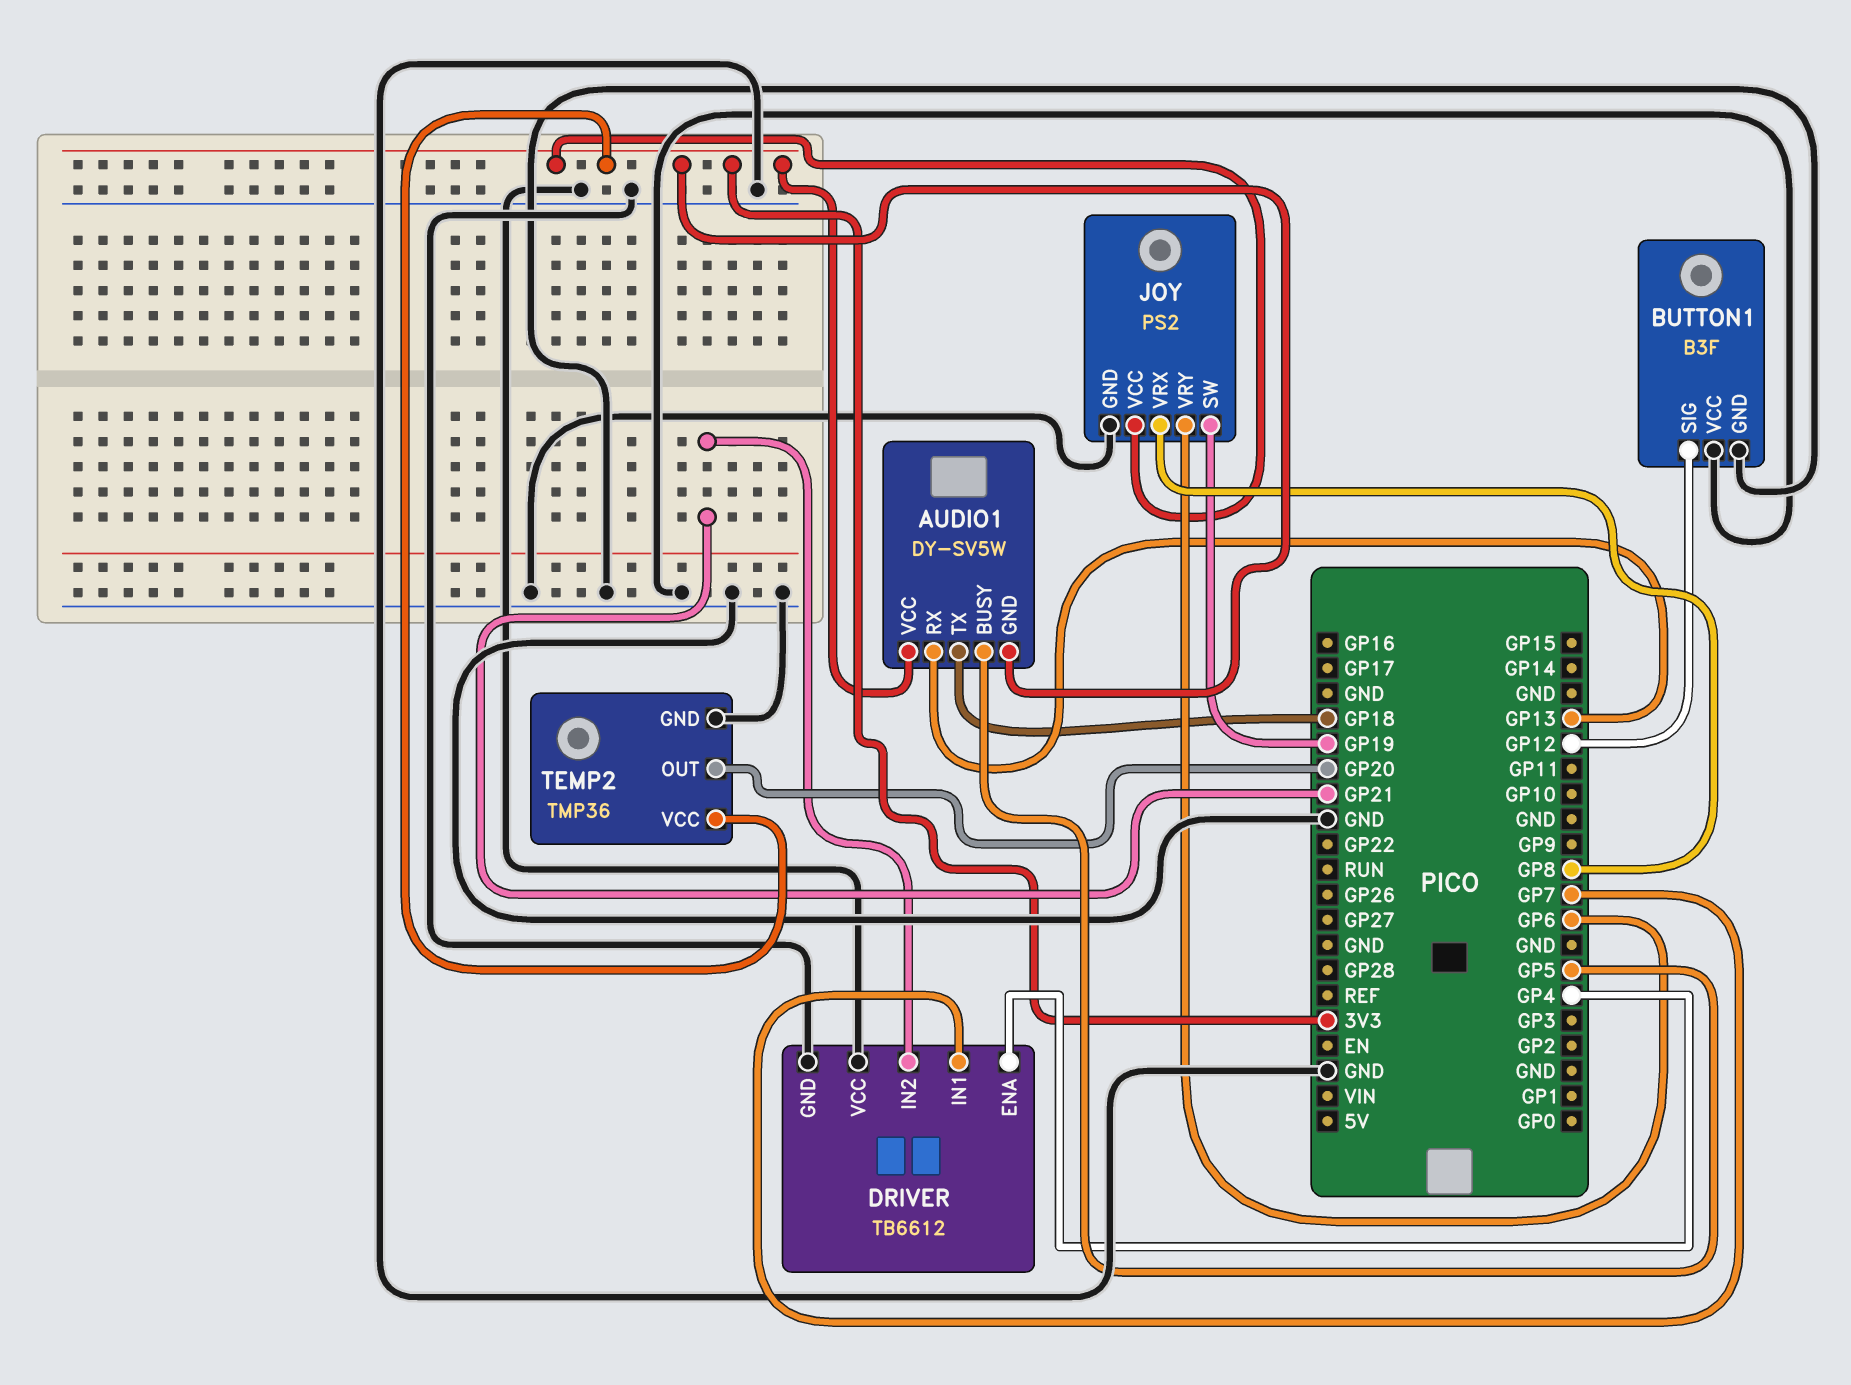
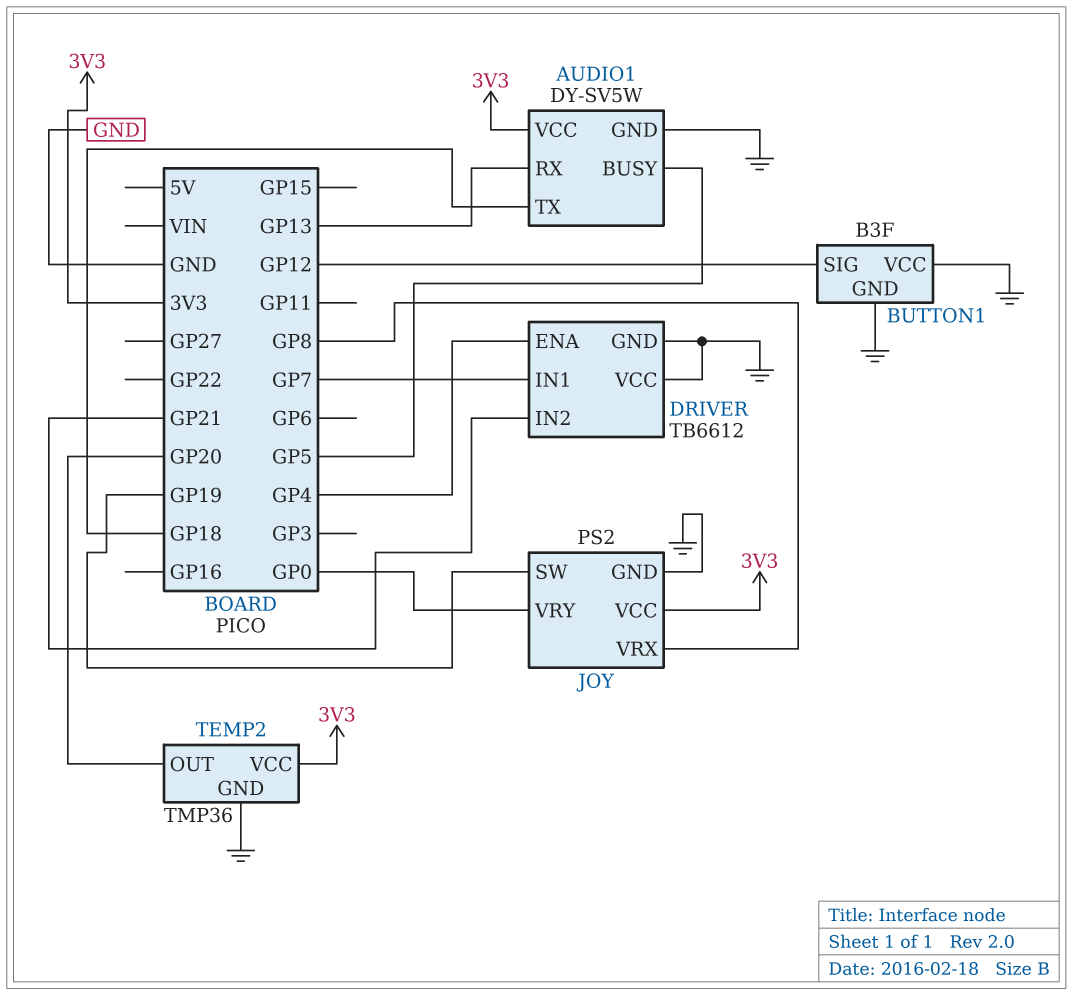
AUDIO1 pin GND: 3V3 -> GND
JOY pin VRY: GP6 -> GP0

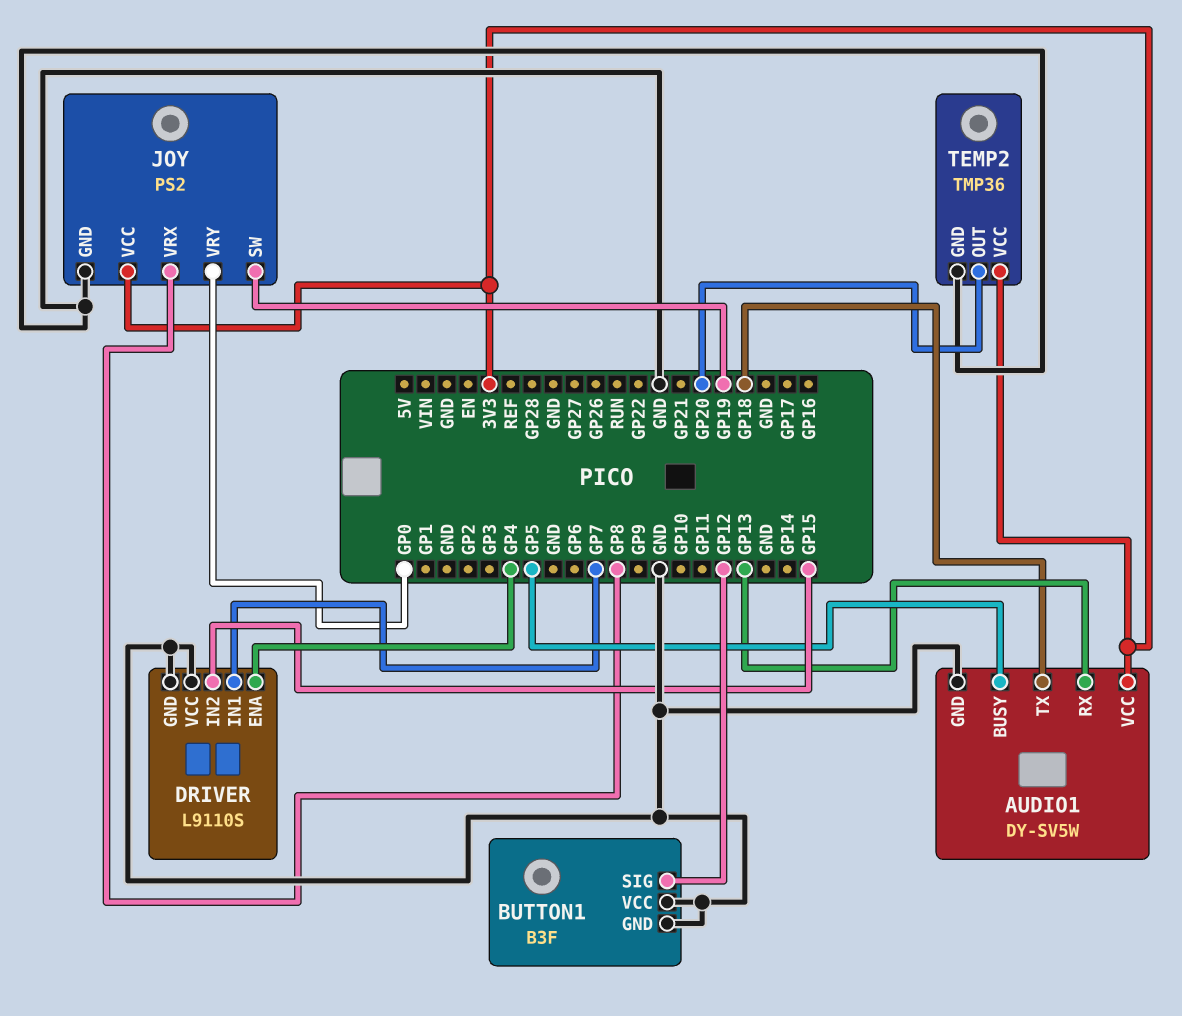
DRIVER: TB6612 -> L9110S
DRIVER pin IN2: GP21 -> GP15

